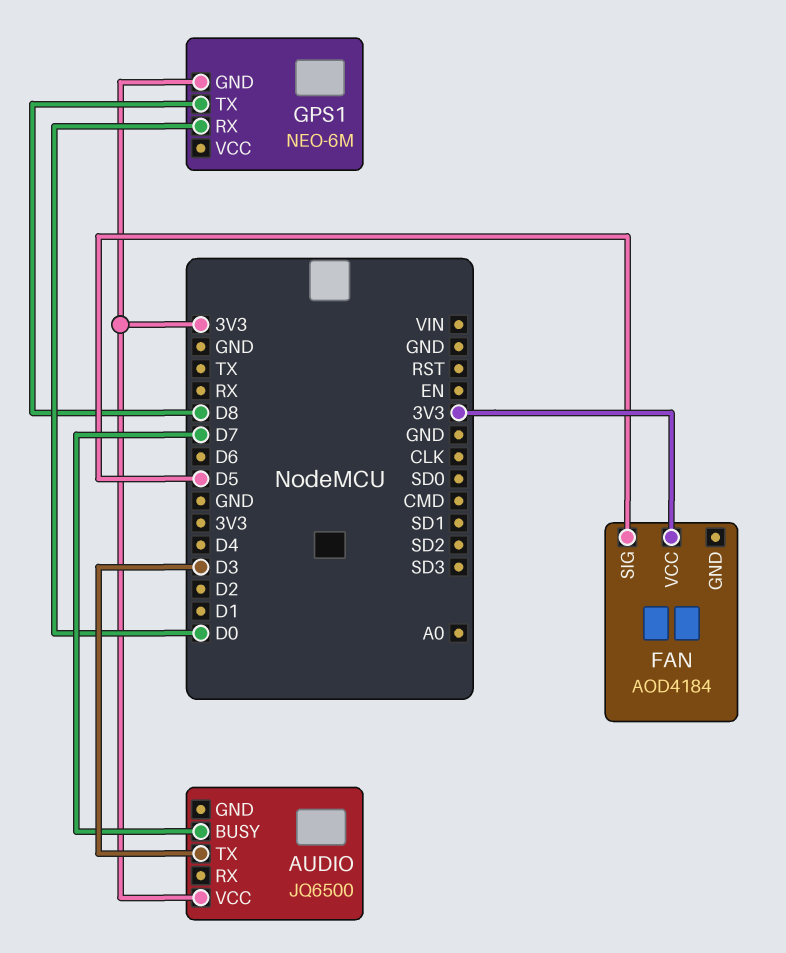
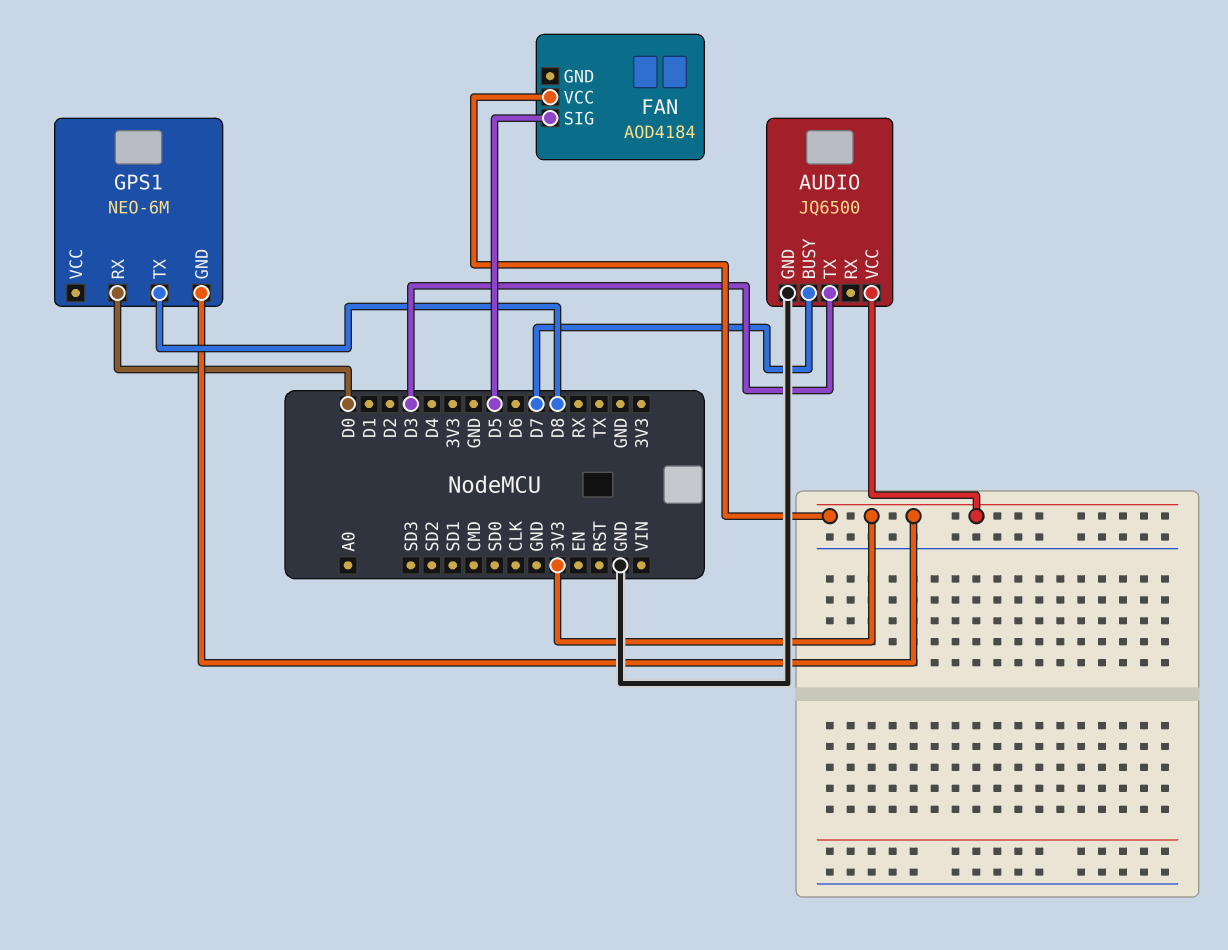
AUDIO pin GND: none -> GND

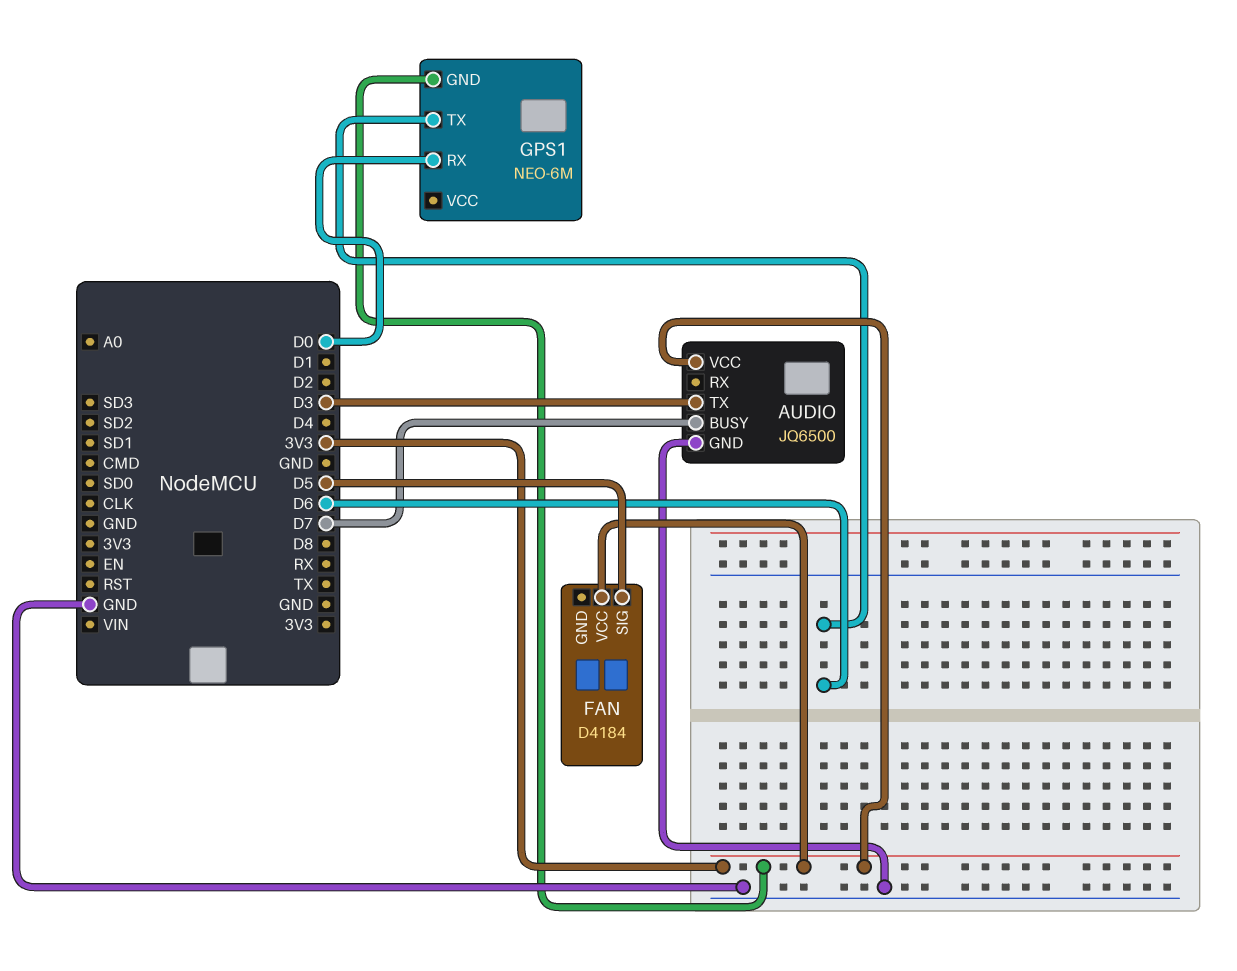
FAN: AOD4184 -> D4184
GPS1 pin TX: D8 -> D6

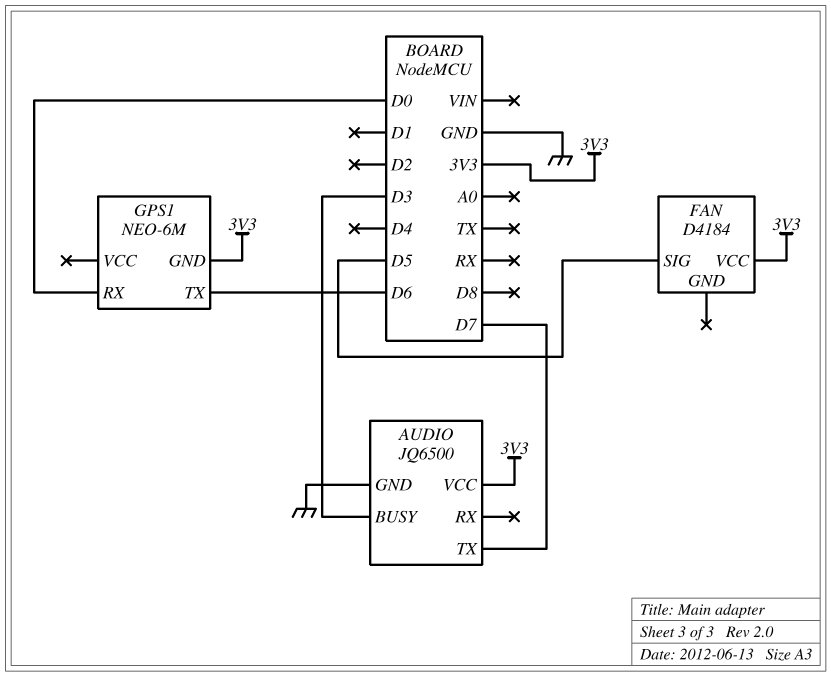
AUDIO pin BUSY: D7 -> D3
AUDIO pin TX: D3 -> D7

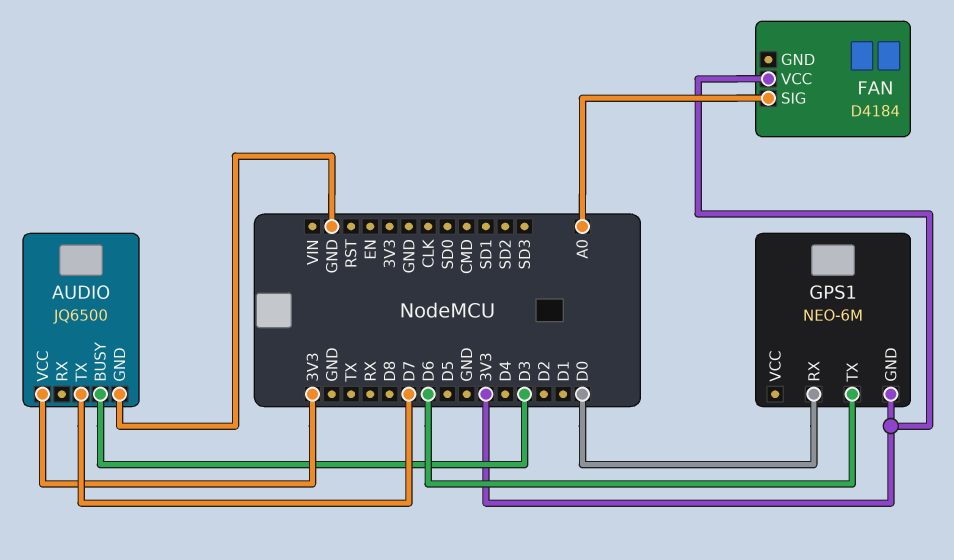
FAN pin SIG: D5 -> A0

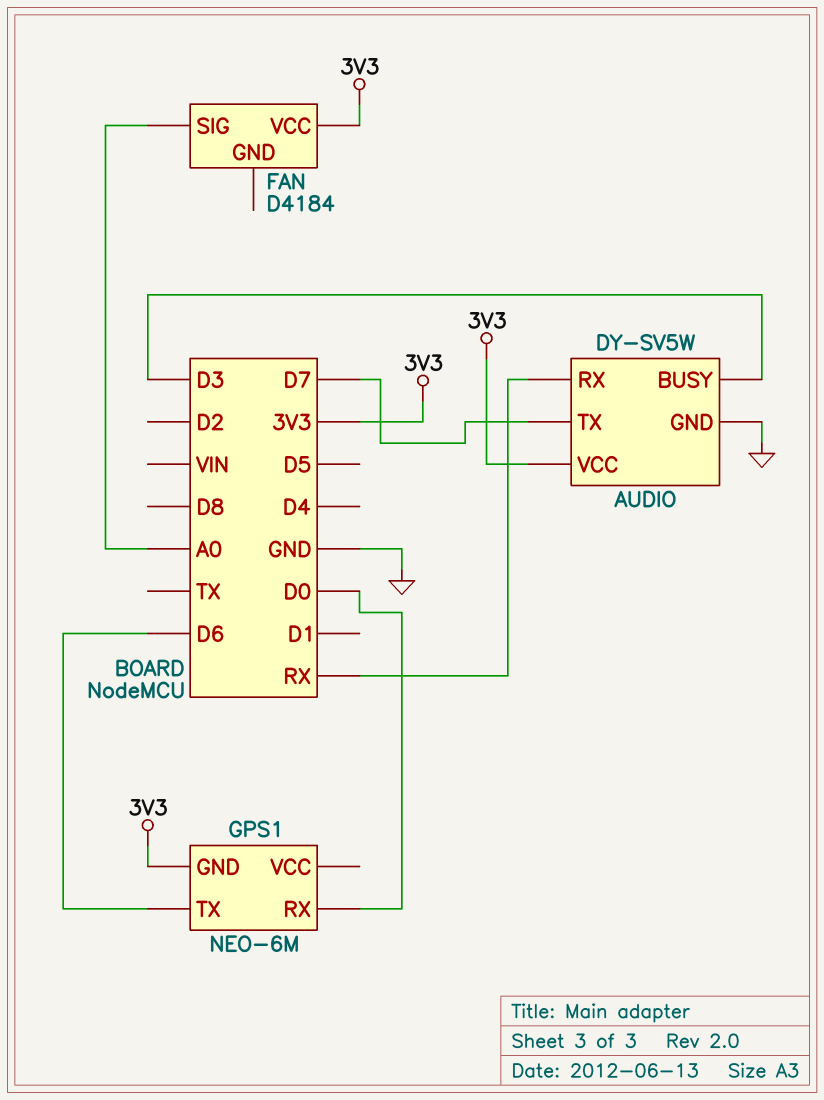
AUDIO: JQ6500 -> DY-SV5W
AUDIO pin RX: none -> RX

